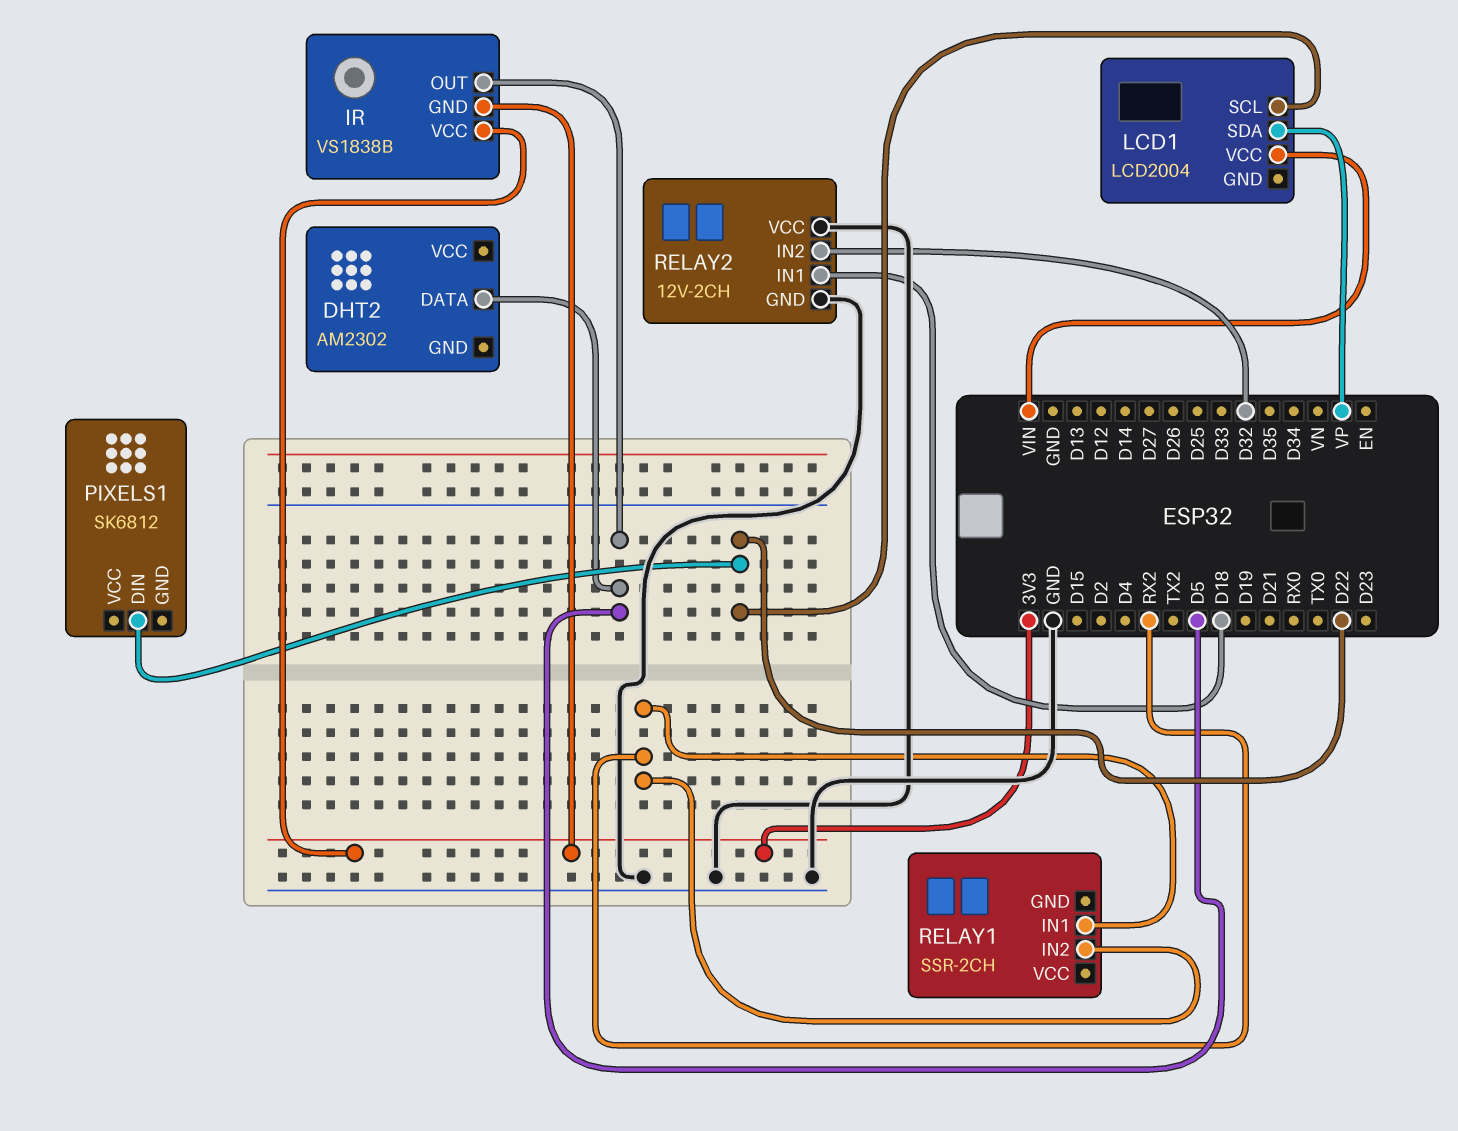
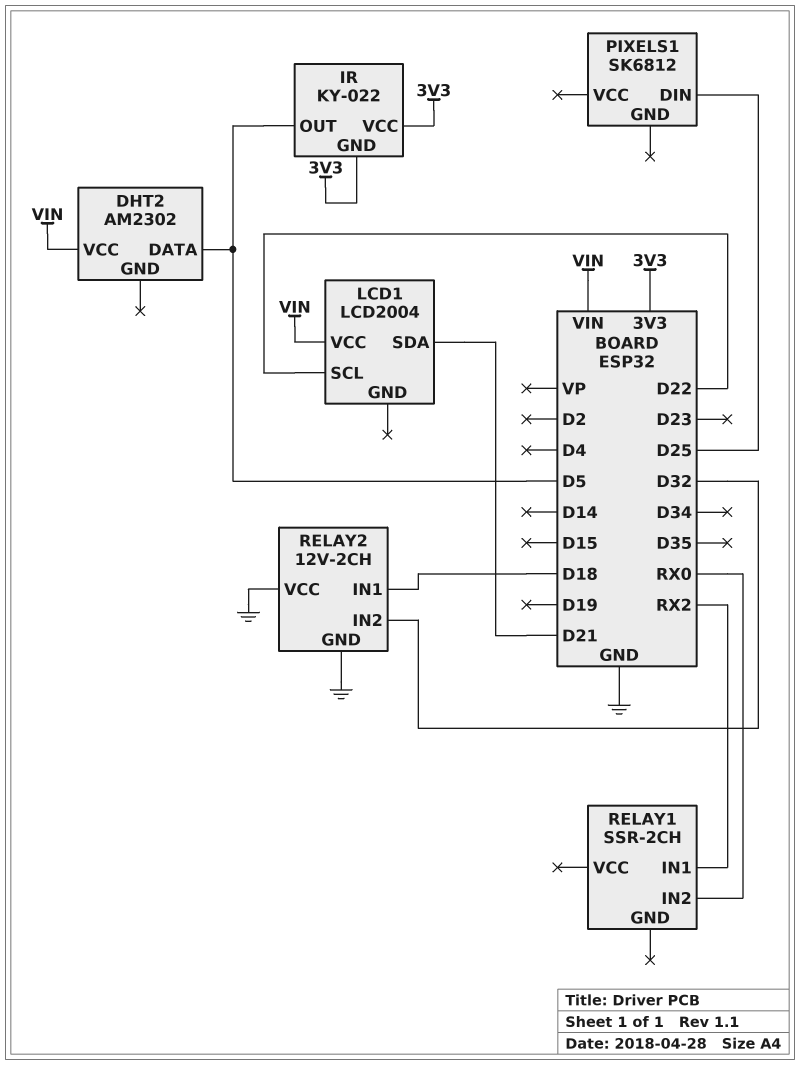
DHT2 pin VCC: none -> VIN
IR: VS1838B -> KY-022
LCD1 pin SDA: VP -> D21
PIXELS1 pin DIN: D22 -> D25
RELAY1 pin IN2: RX2 -> RX0

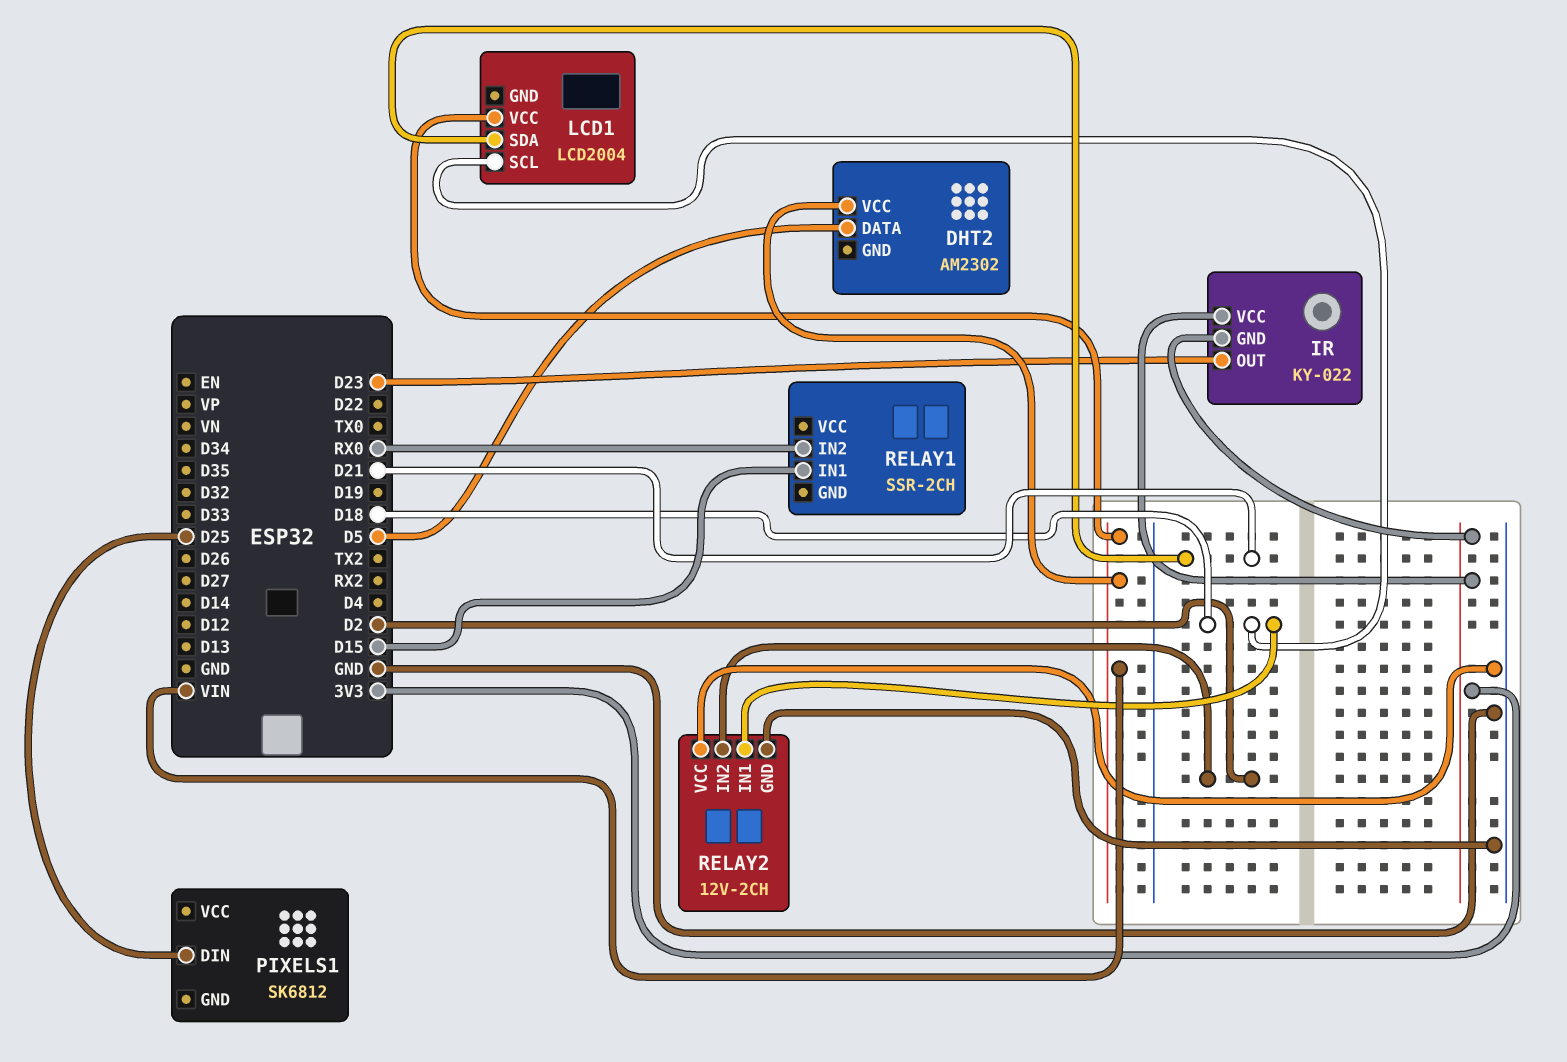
IR pin OUT: D5 -> D23
LCD1 pin SCL: D22 -> D18
RELAY1 pin IN1: RX2 -> D15
RELAY2 pin IN2: D32 -> D2

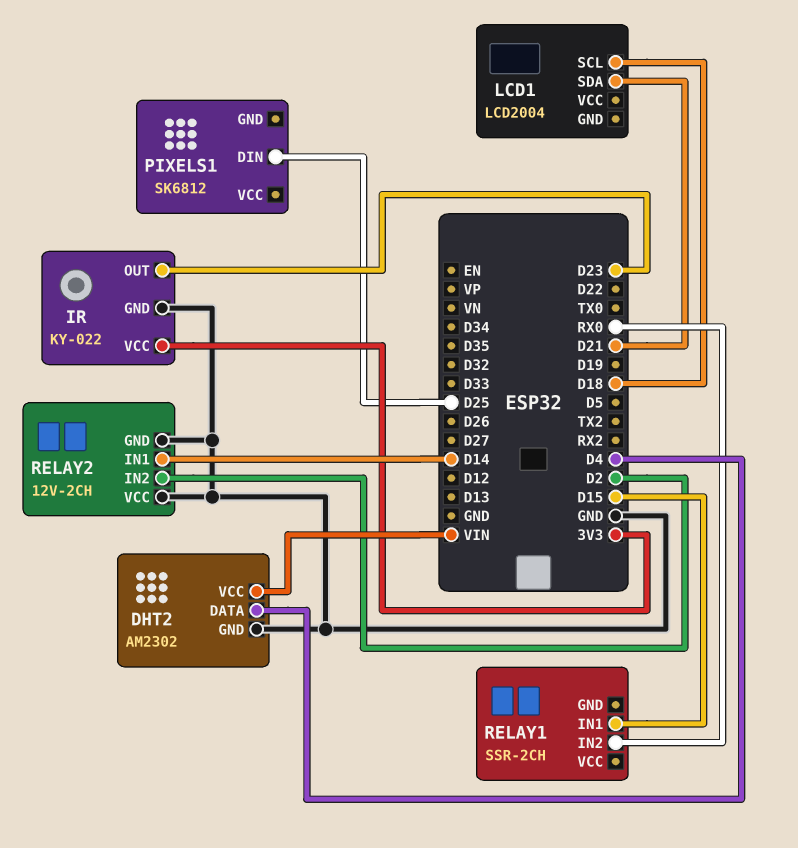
DHT2 pin DATA: D5 -> D4
DHT2 pin GND: none -> GND
IR pin GND: 3V3 -> GND
LCD1 pin VCC: VIN -> none
RELAY2 pin IN1: D18 -> D14

